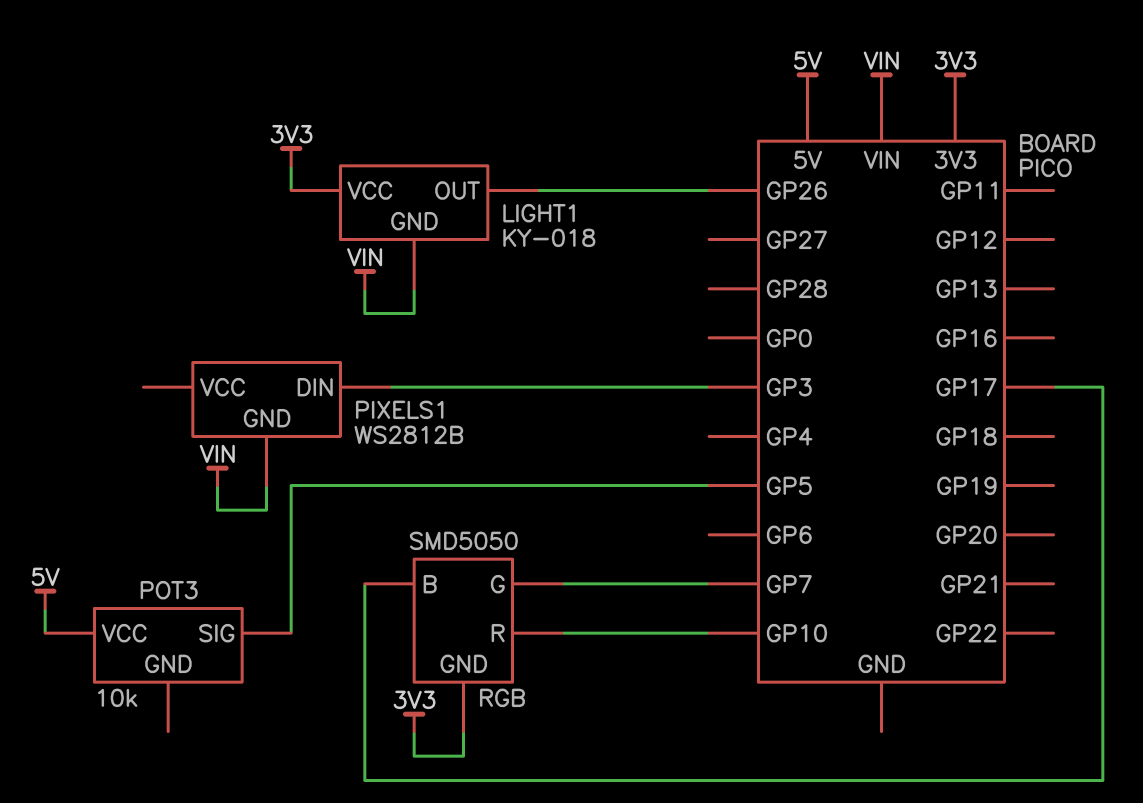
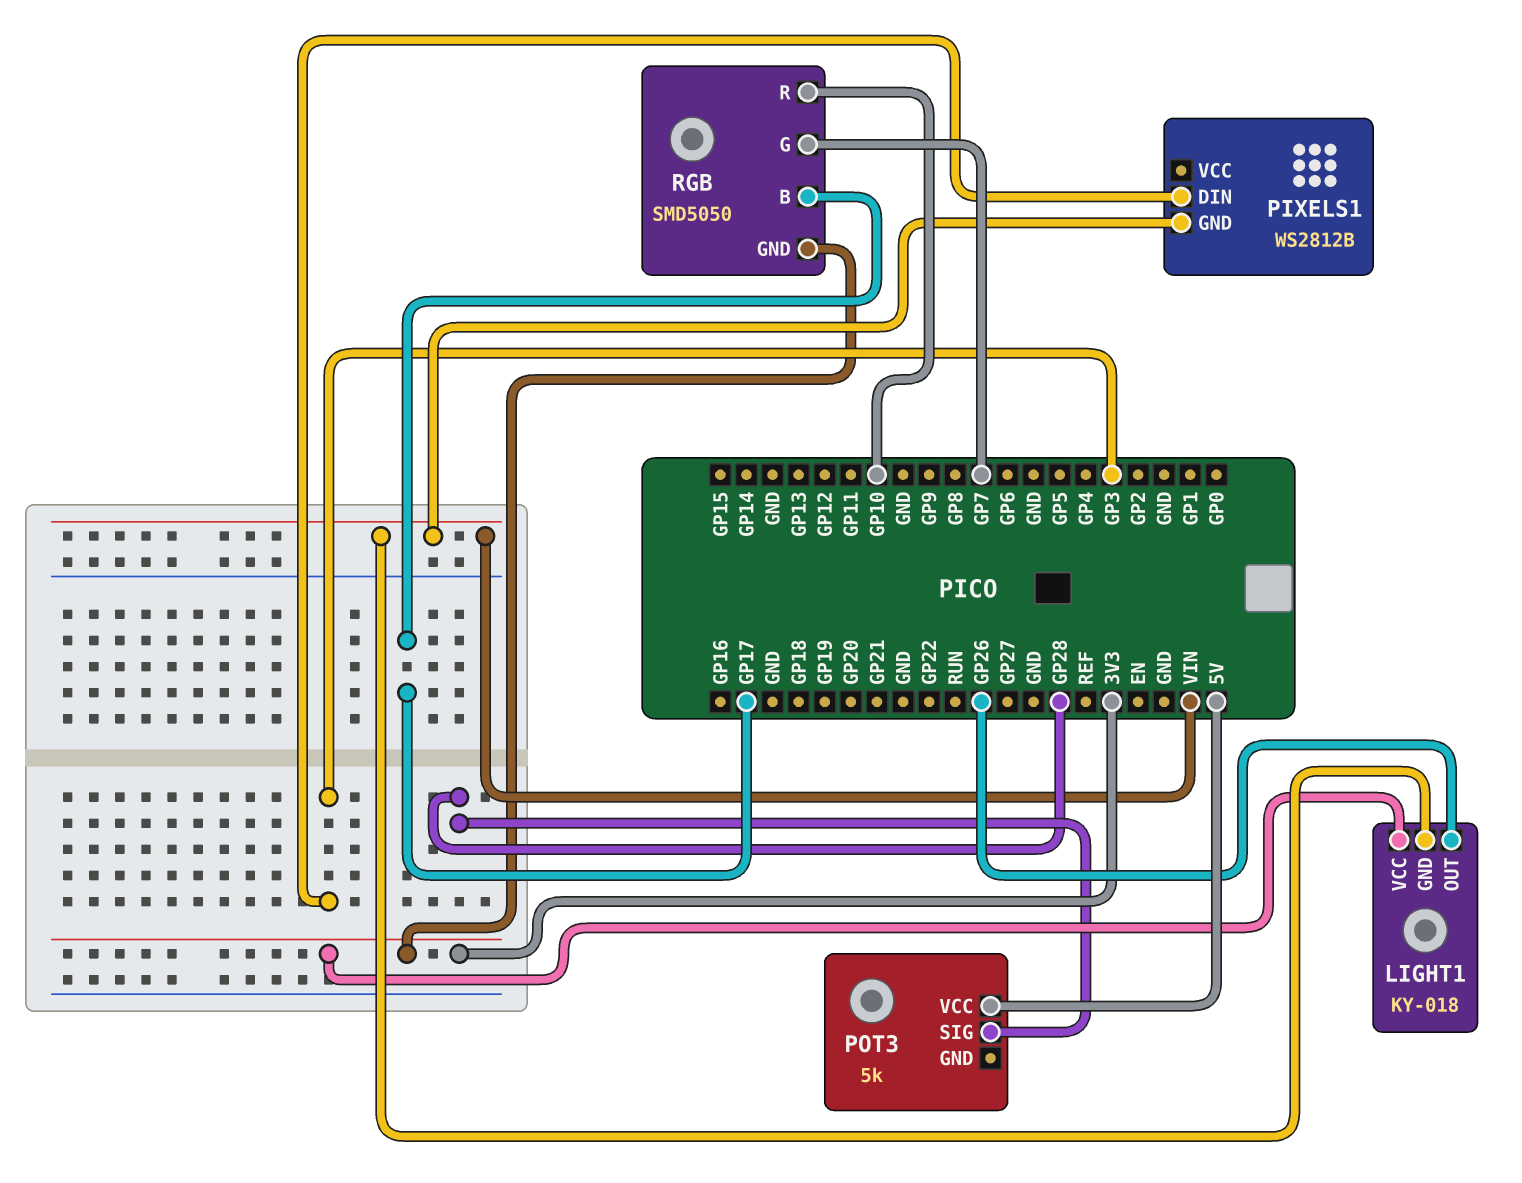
POT3: 10k -> 5k
POT3 pin SIG: GP5 -> GP28

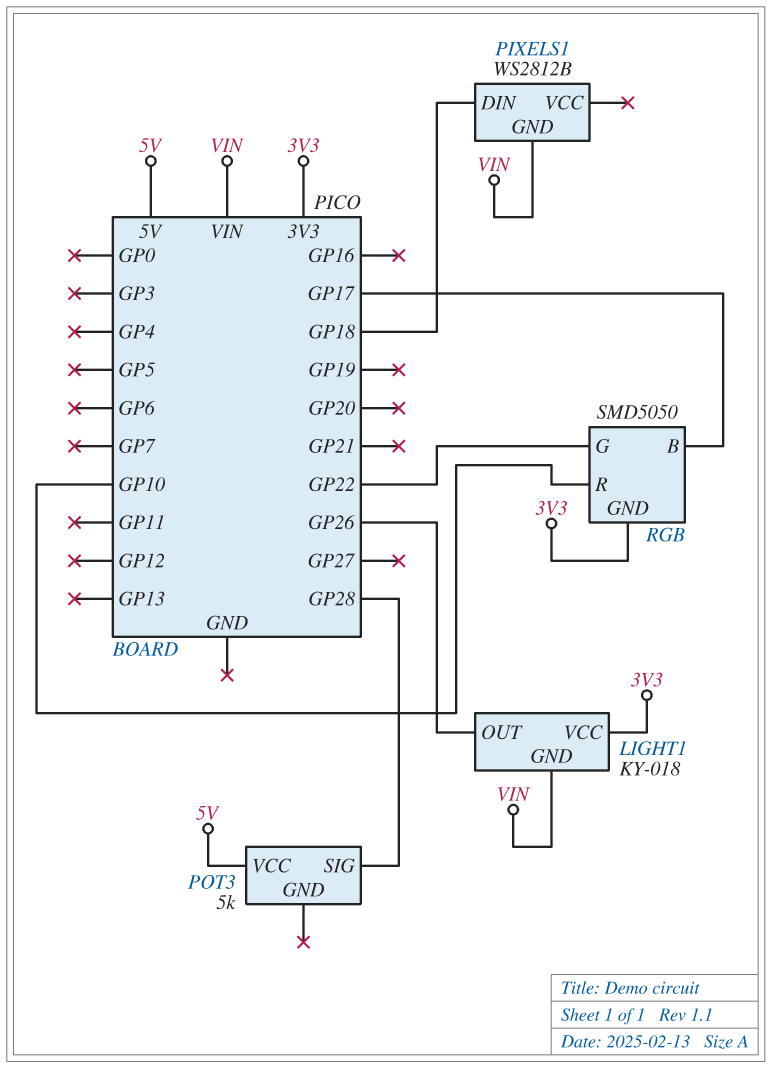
PIXELS1 pin DIN: GP3 -> GP18
RGB pin G: GP7 -> GP22

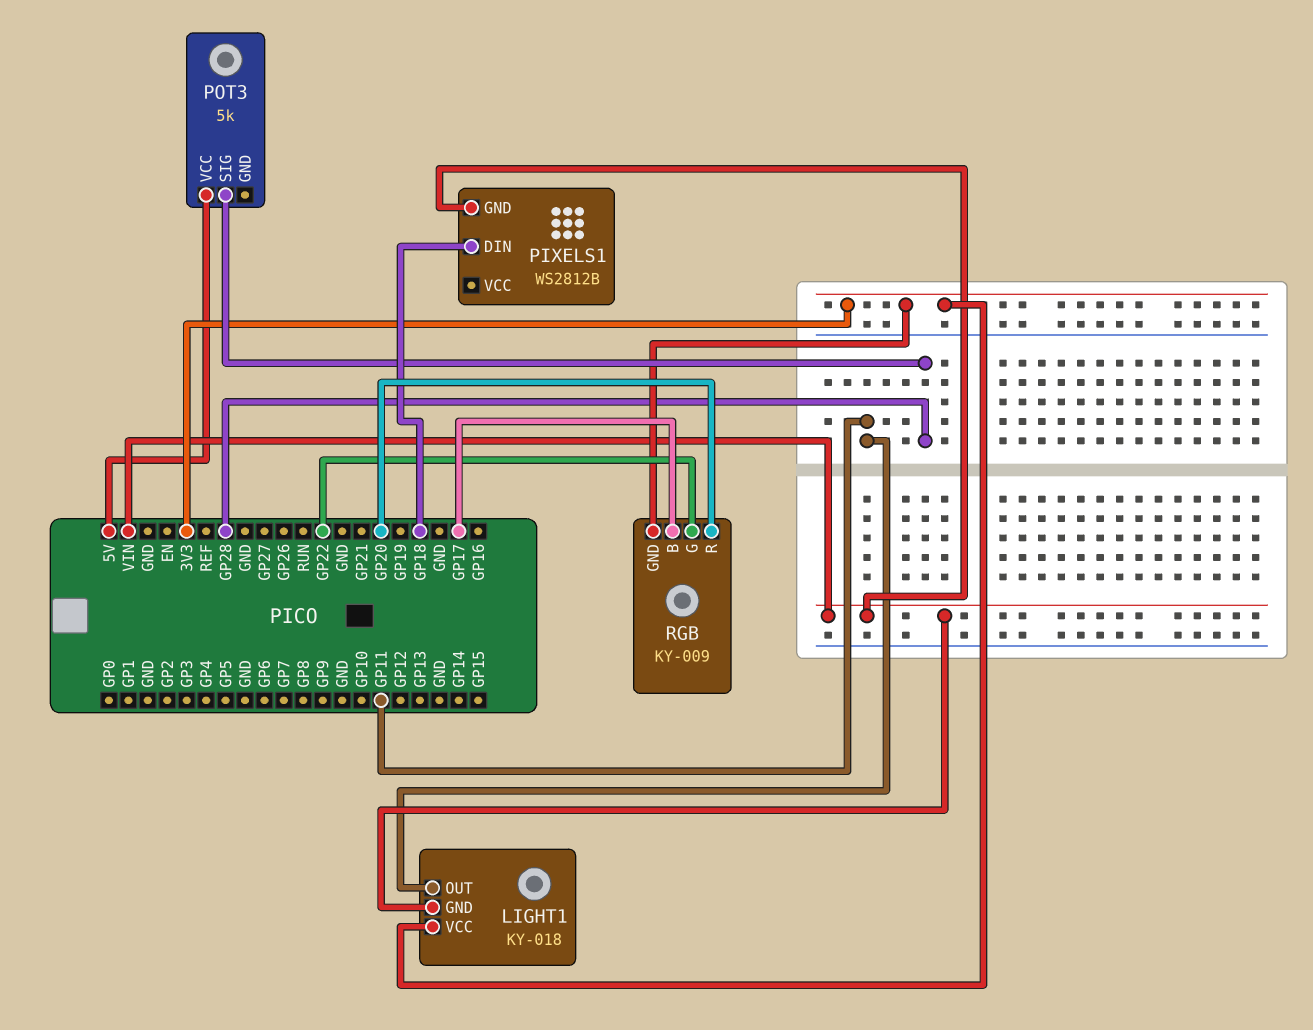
LIGHT1 pin OUT: GP26 -> GP11
RGB: SMD5050 -> KY-009
RGB pin R: GP10 -> GP20

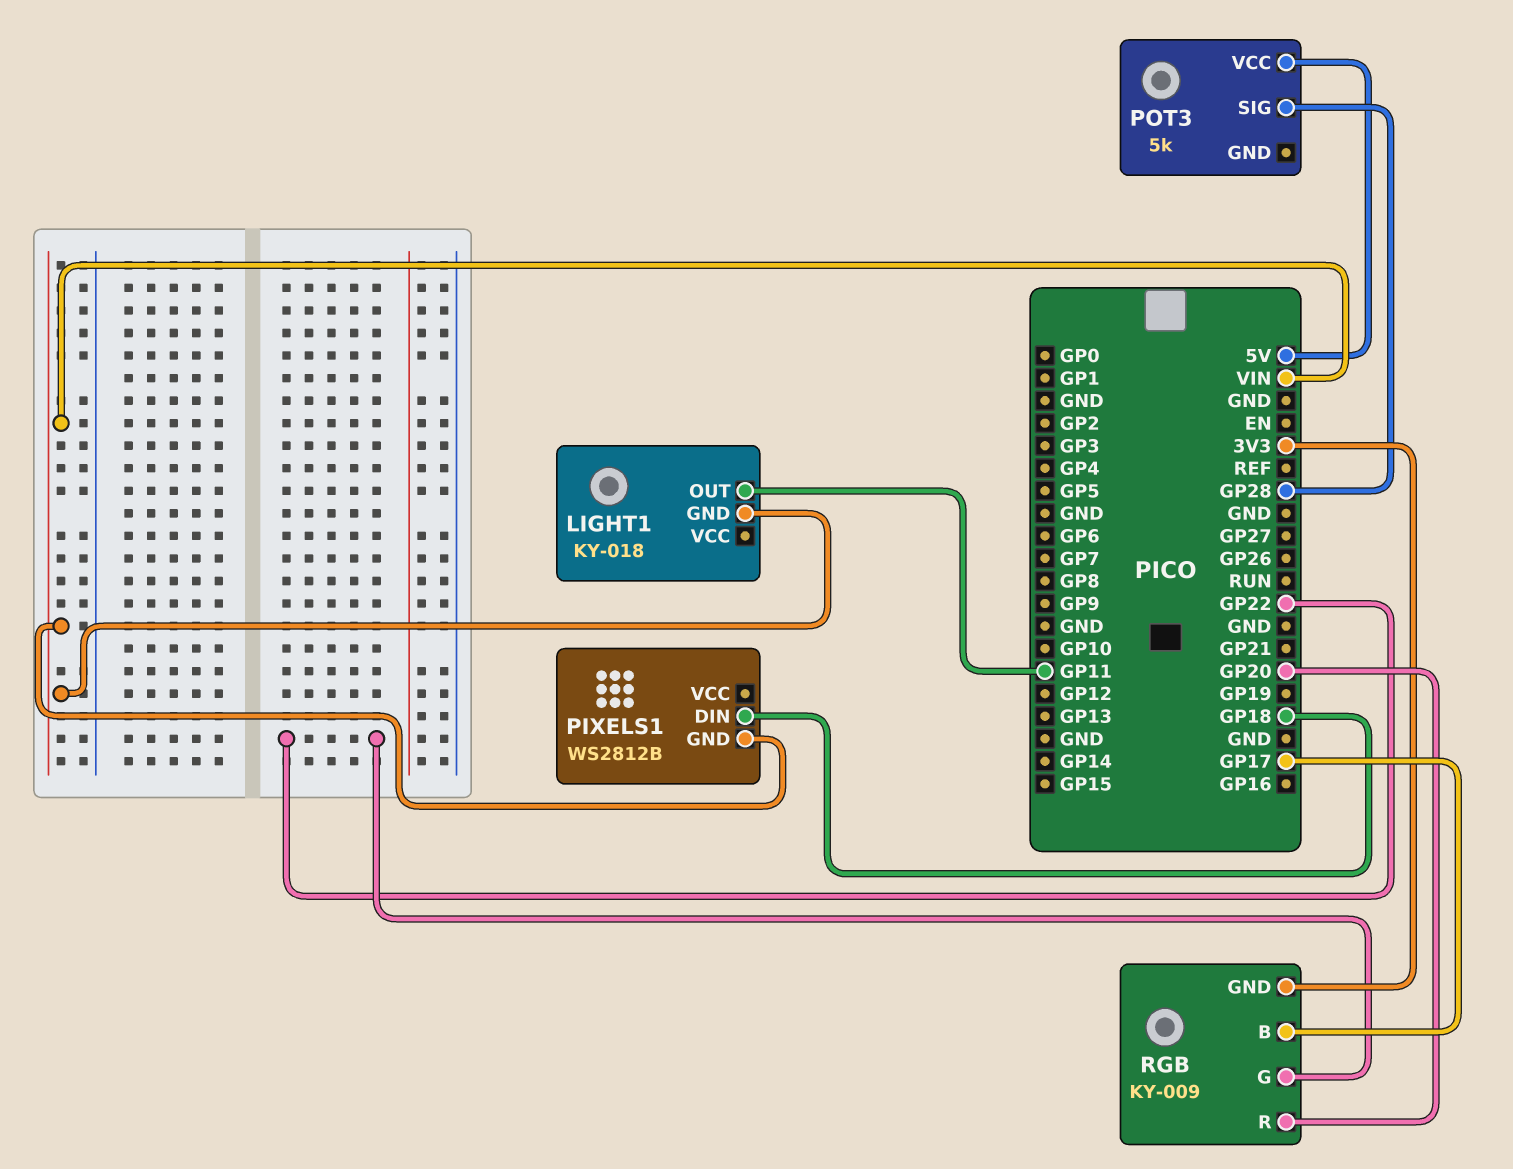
LIGHT1 pin VCC: 3V3 -> none

